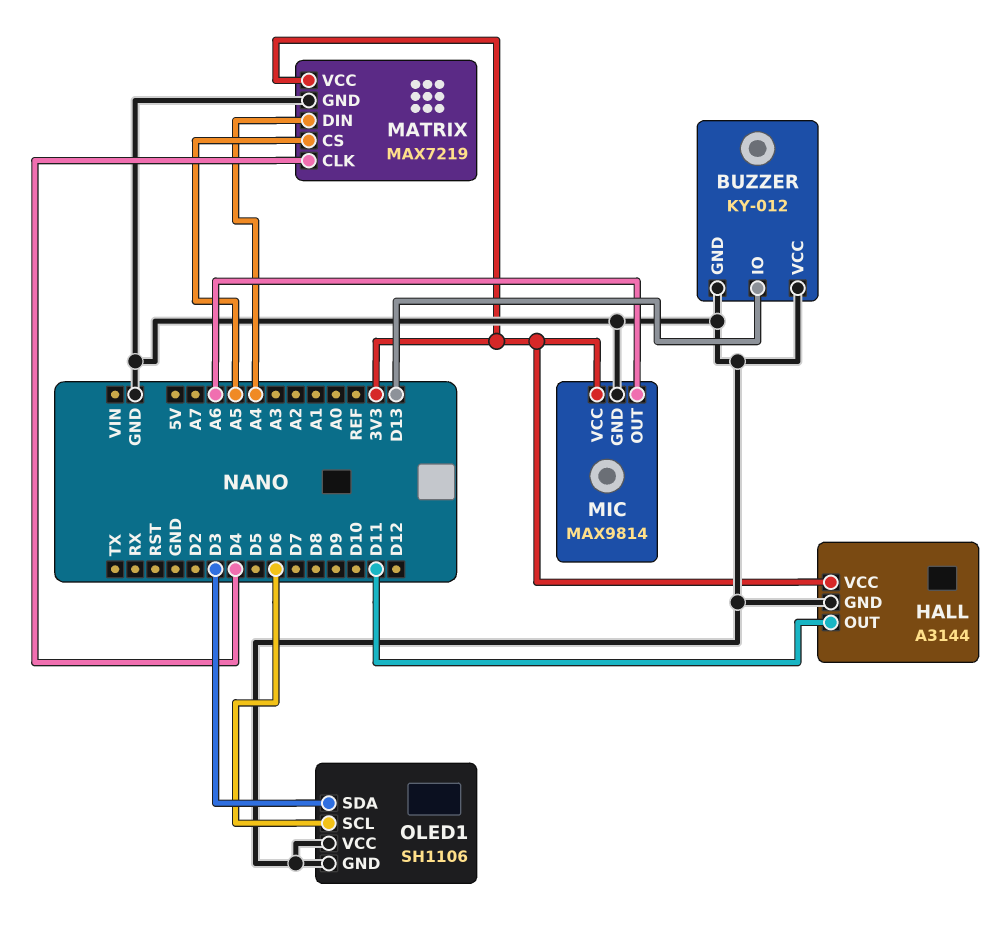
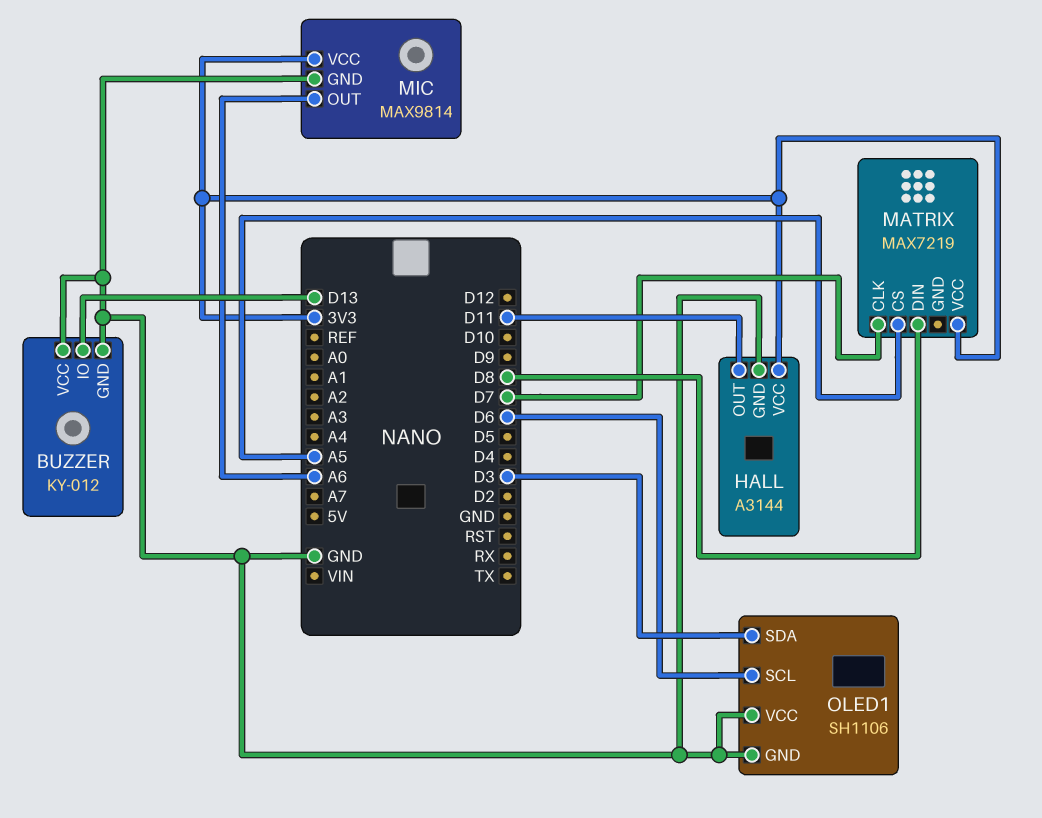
MATRIX pin CLK: D4 -> D7
MATRIX pin DIN: A4 -> D8
MATRIX pin GND: GND -> none

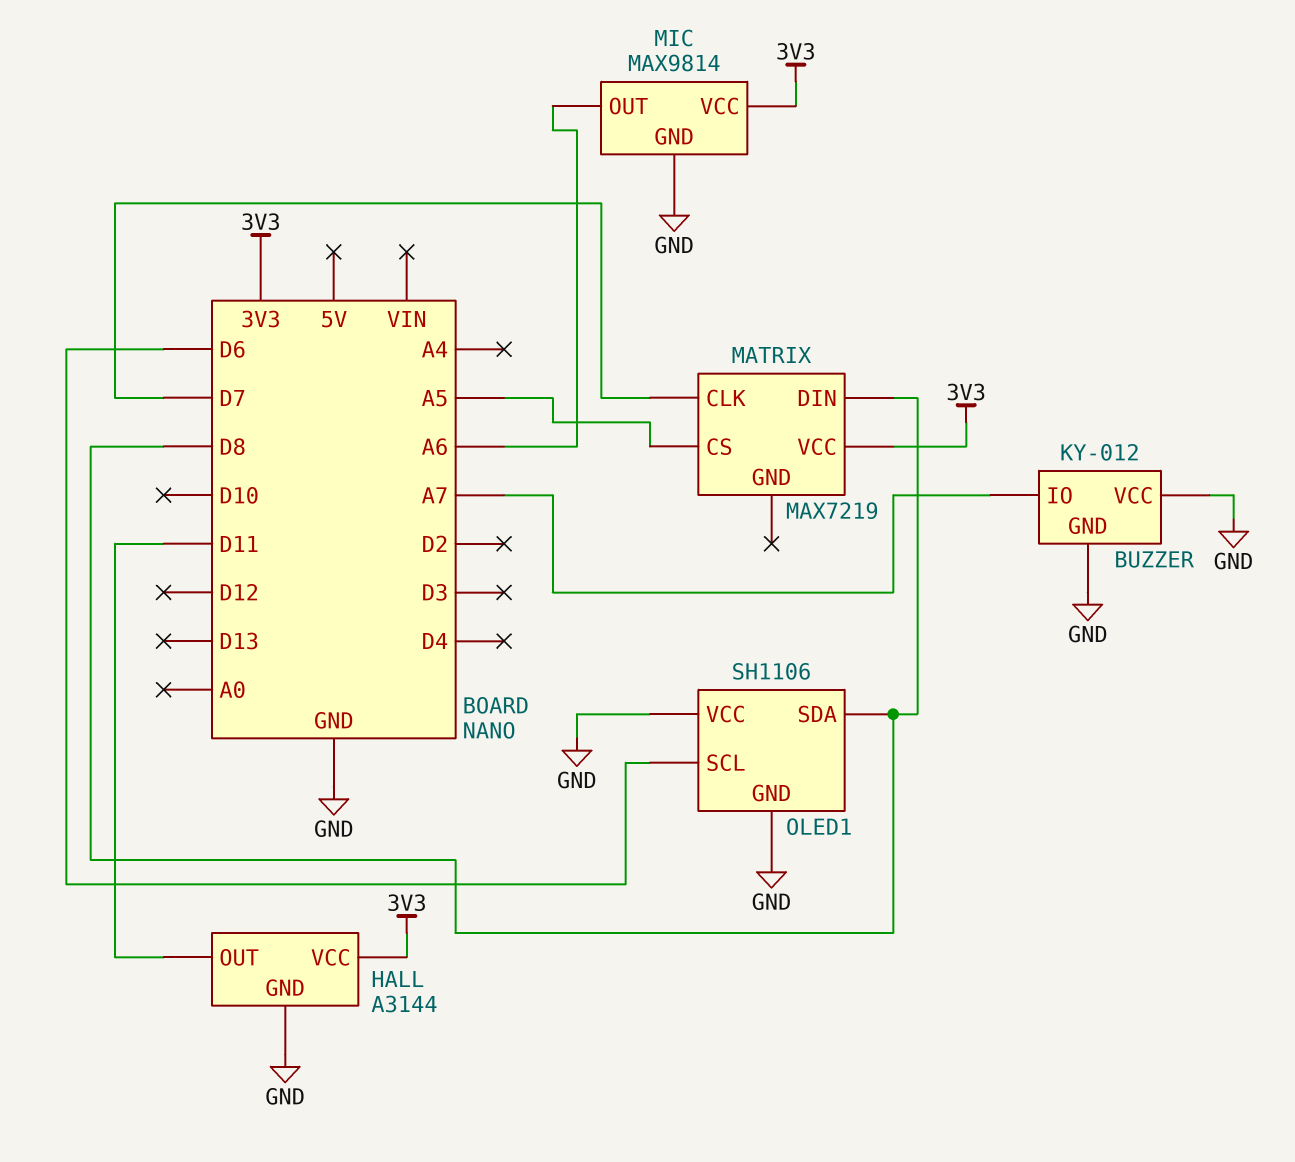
BUZZER pin IO: D13 -> A7
OLED1 pin SDA: D3 -> D8

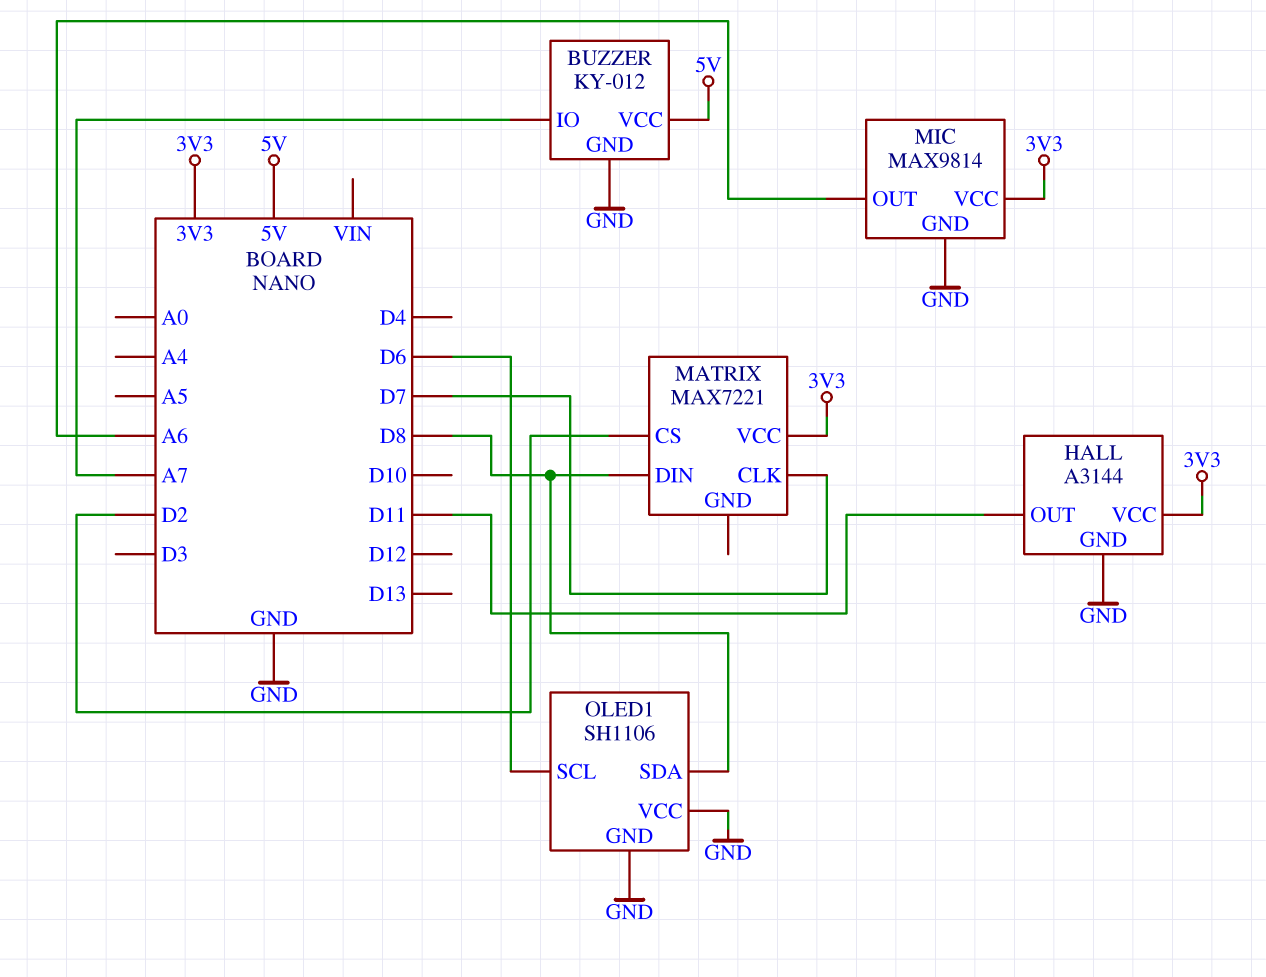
BUZZER pin VCC: GND -> 5V
MATRIX: MAX7219 -> MAX7221
MATRIX pin CS: A5 -> D2

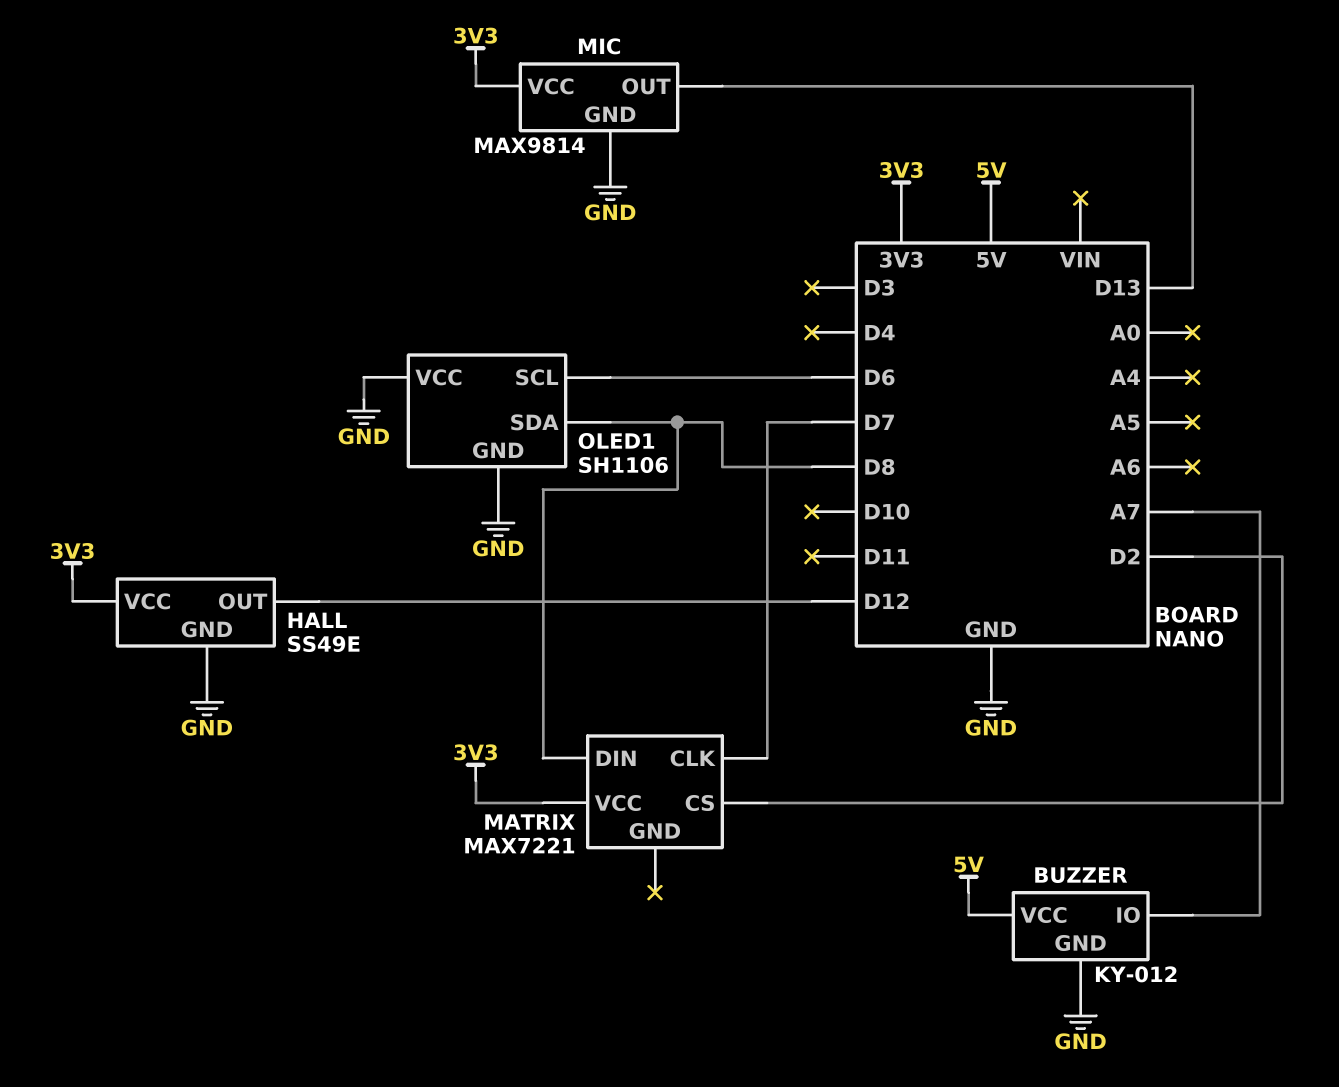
HALL: A3144 -> SS49E
HALL pin OUT: D11 -> D12
MIC pin OUT: A6 -> D13

